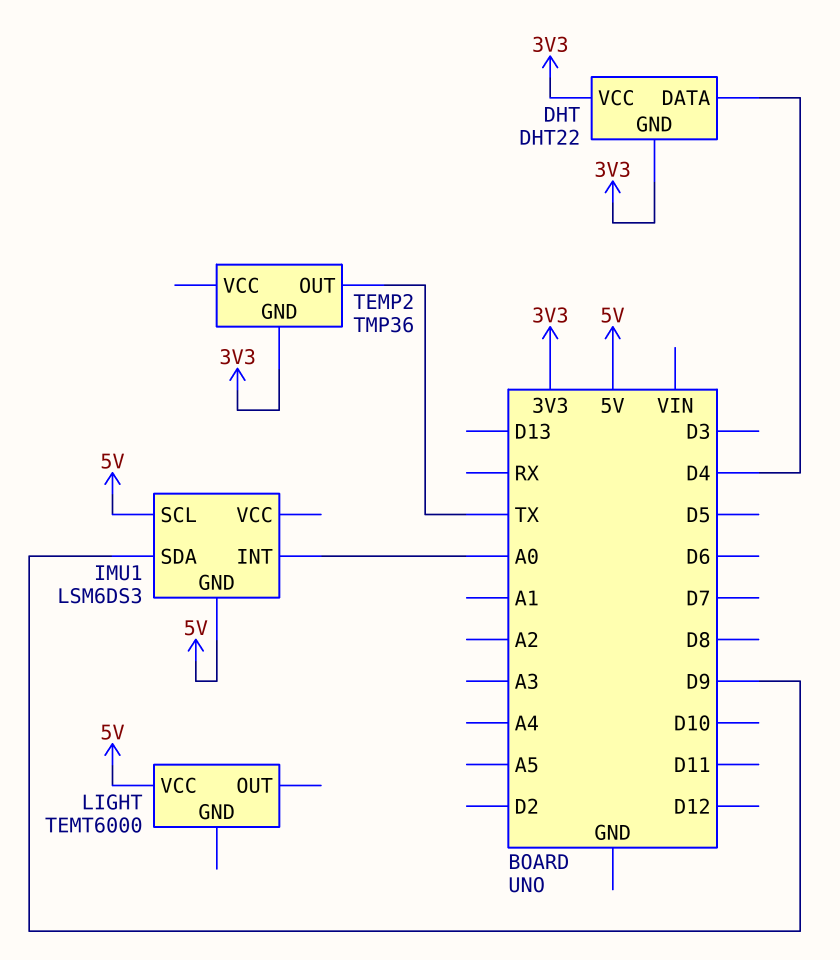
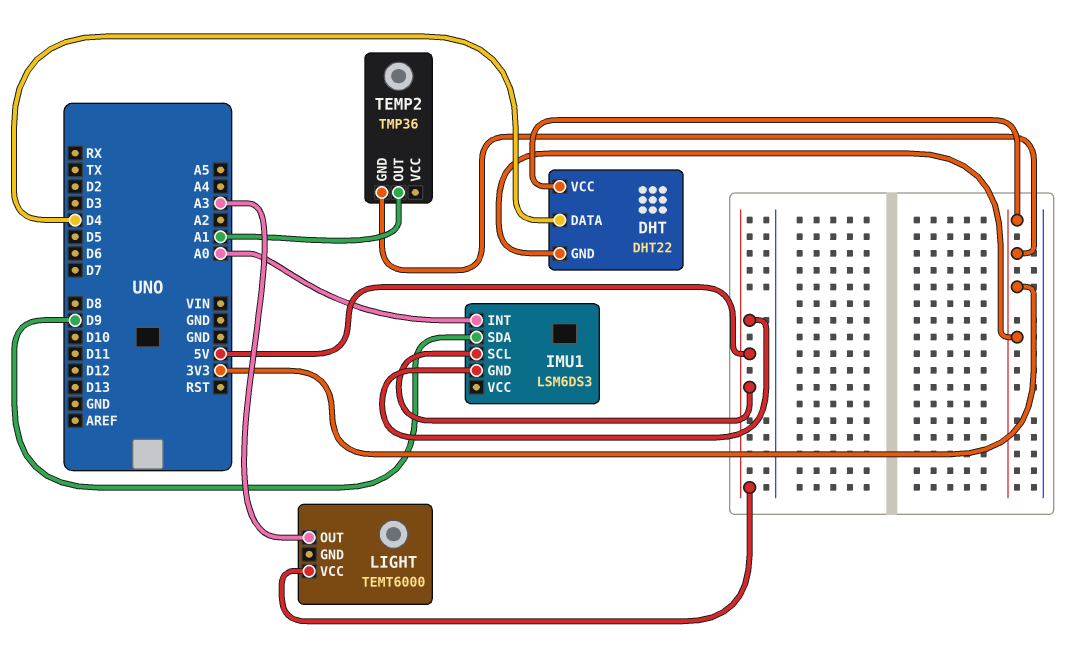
LIGHT pin OUT: none -> A3
TEMP2 pin OUT: TX -> A1

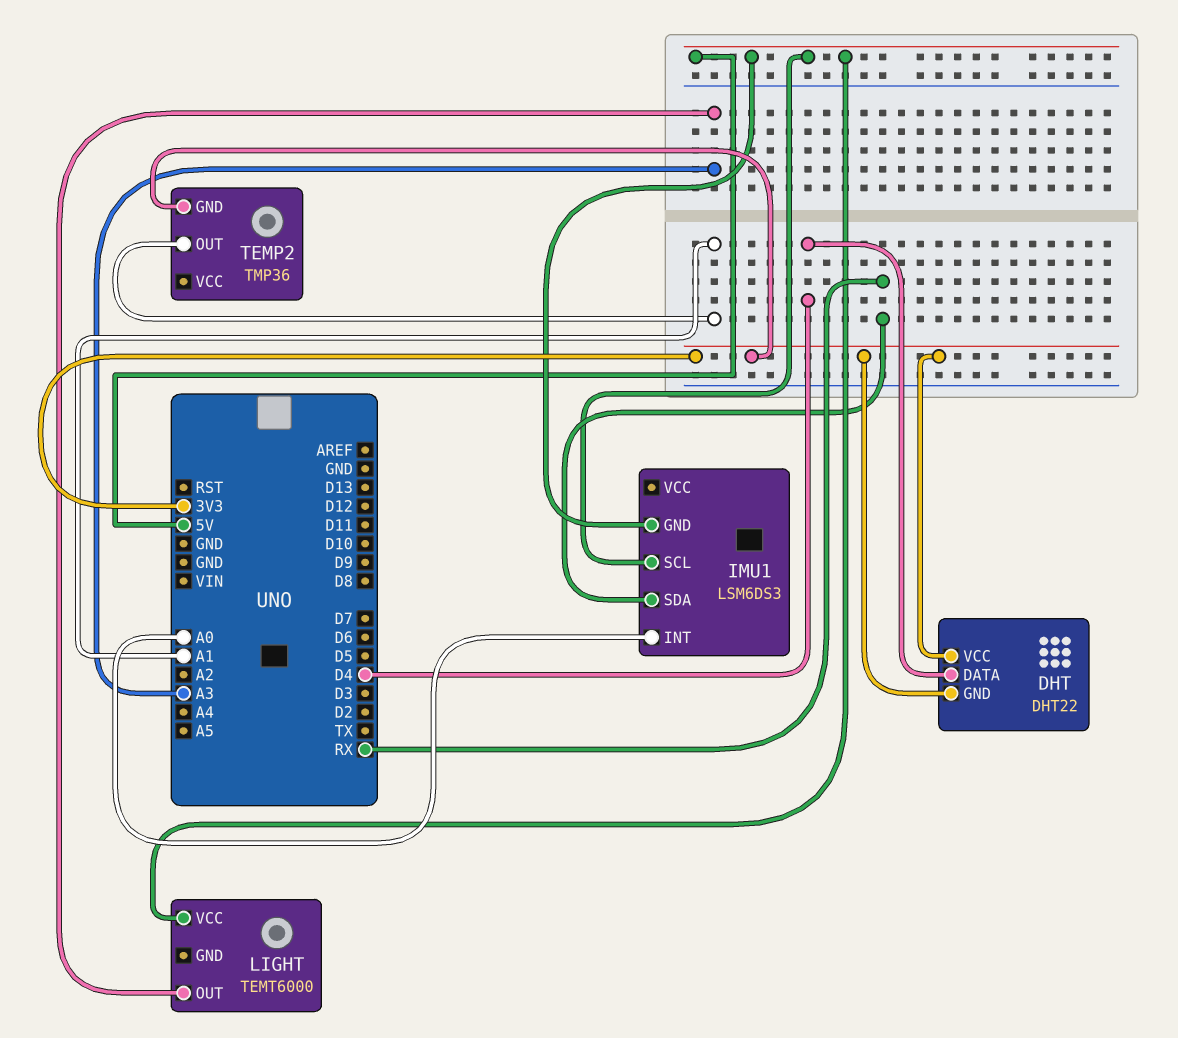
IMU1 pin SDA: D9 -> RX

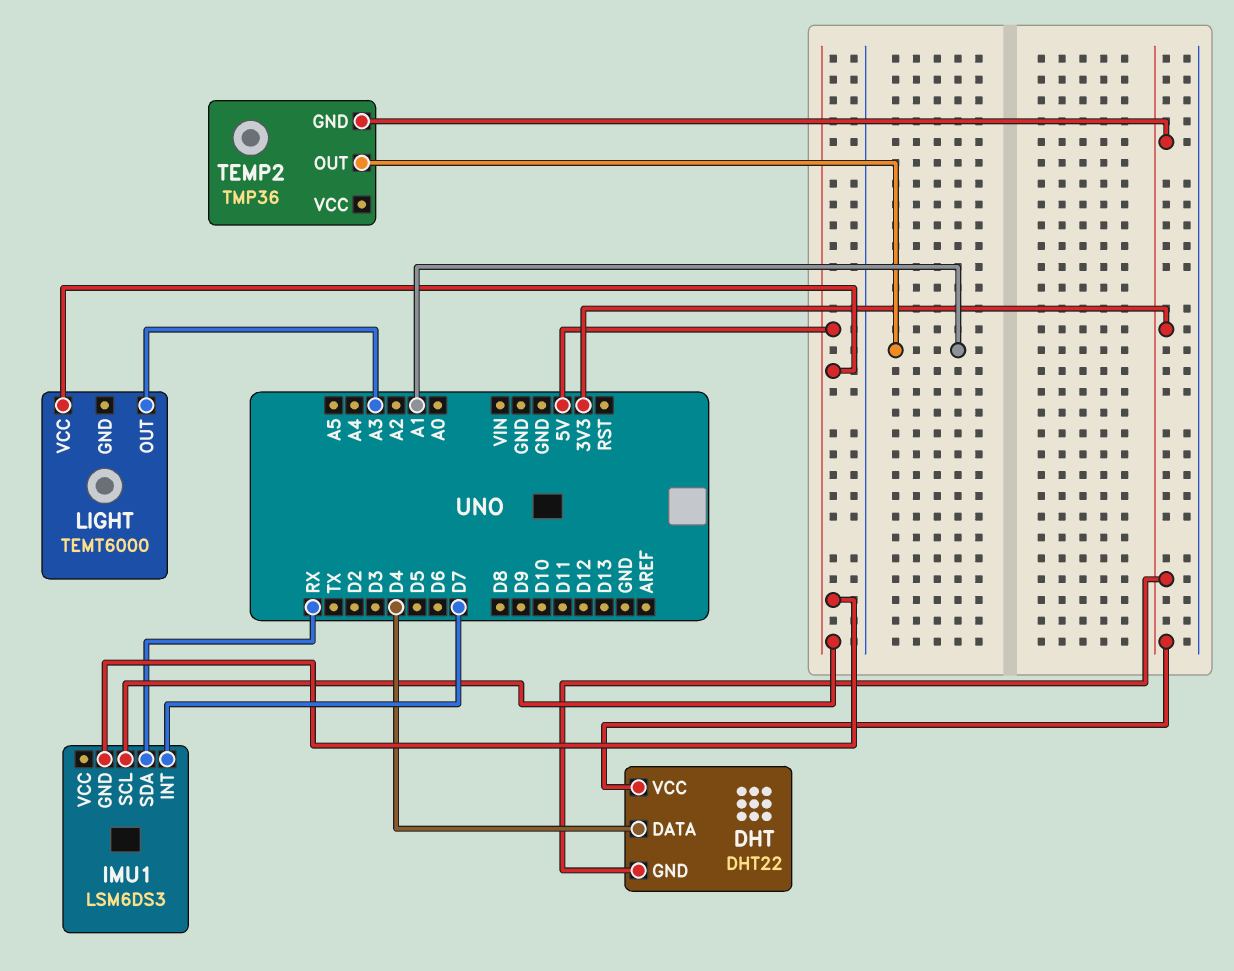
IMU1 pin INT: A0 -> D7

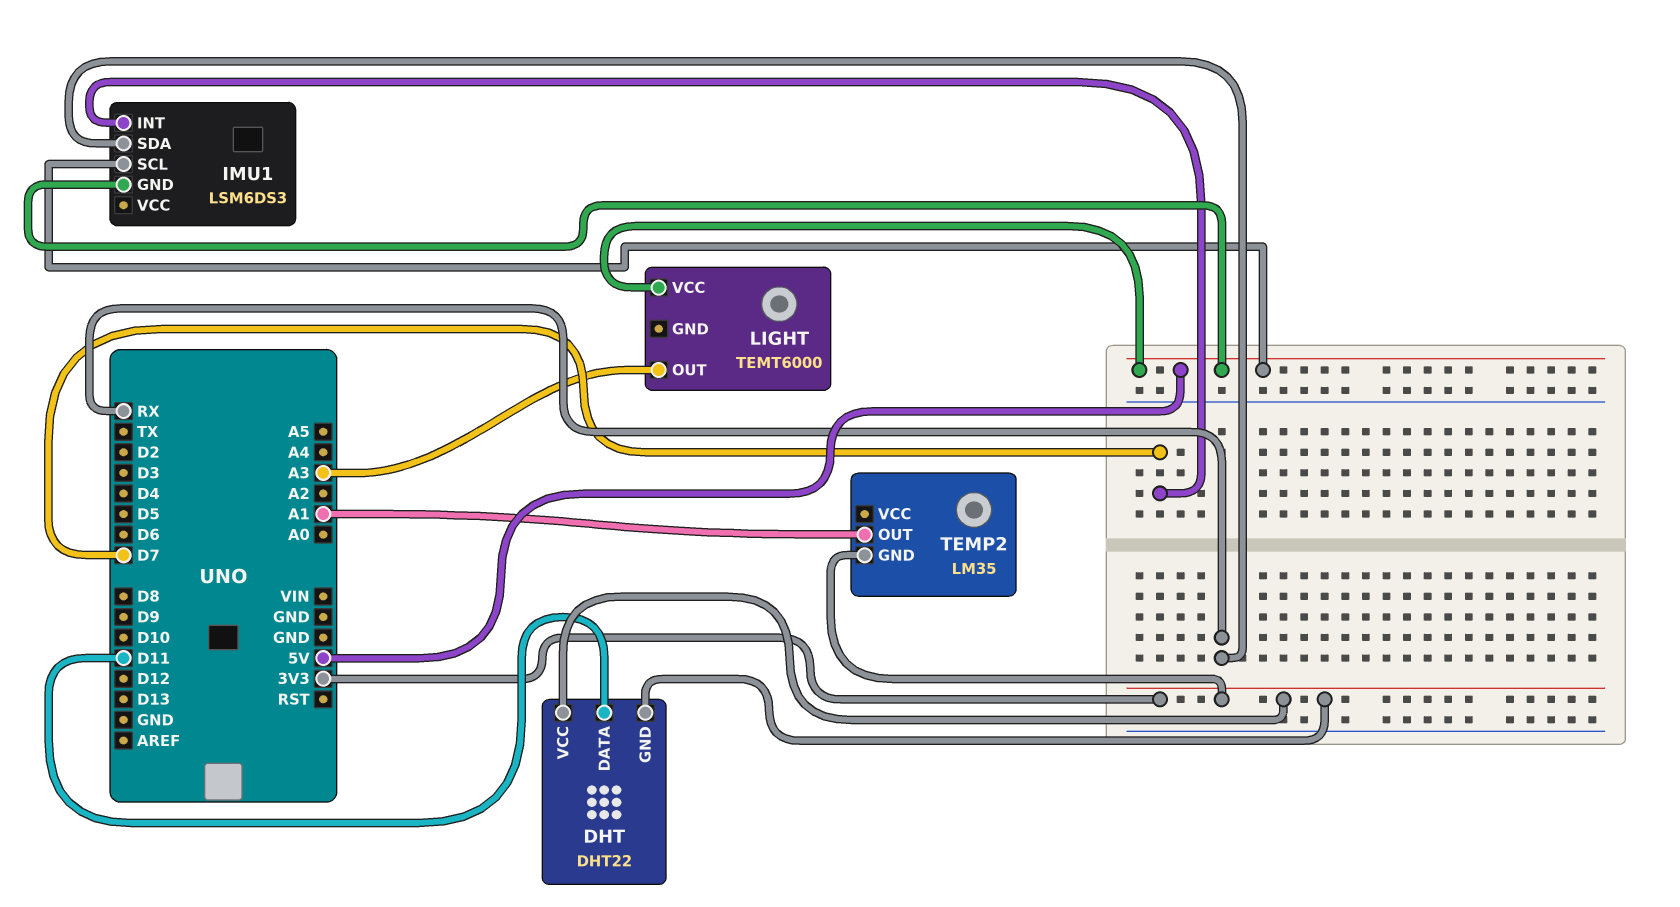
DHT pin DATA: D4 -> D11
TEMP2: TMP36 -> LM35

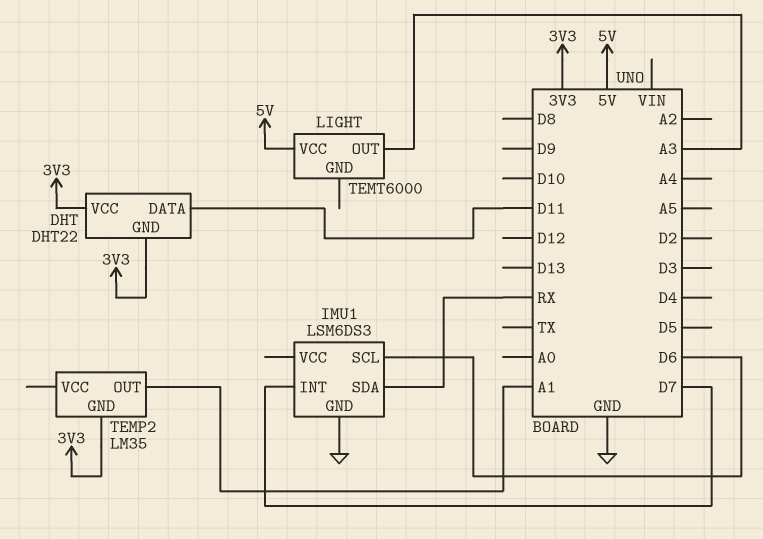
IMU1 pin GND: 5V -> GND
IMU1 pin SCL: 5V -> D6

